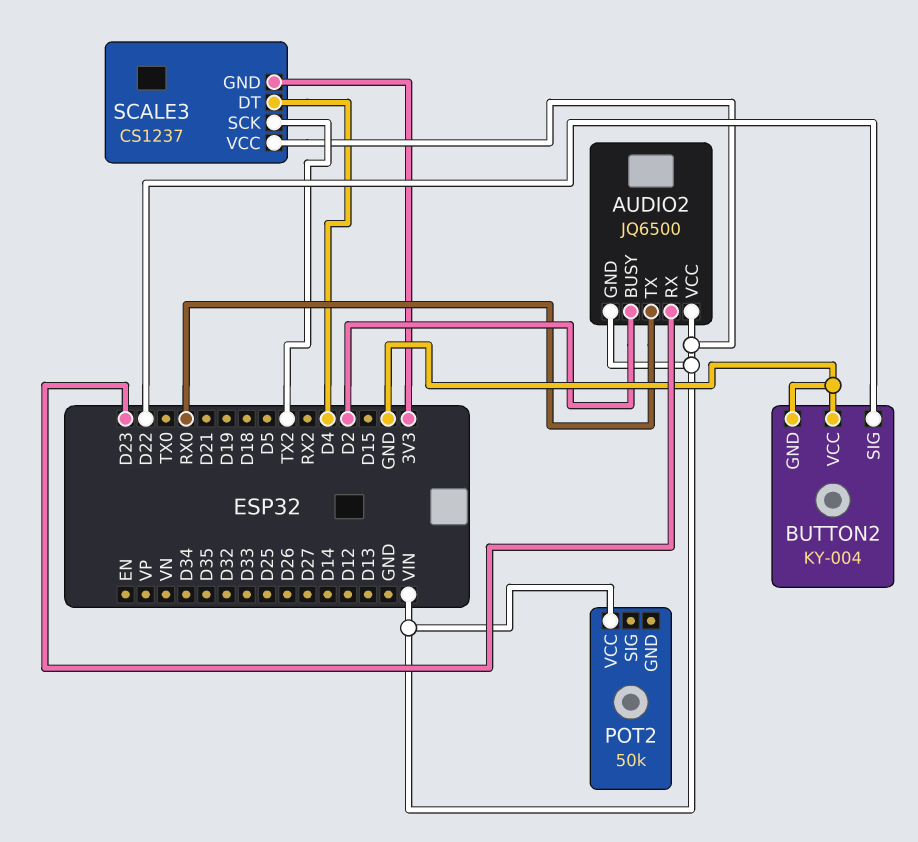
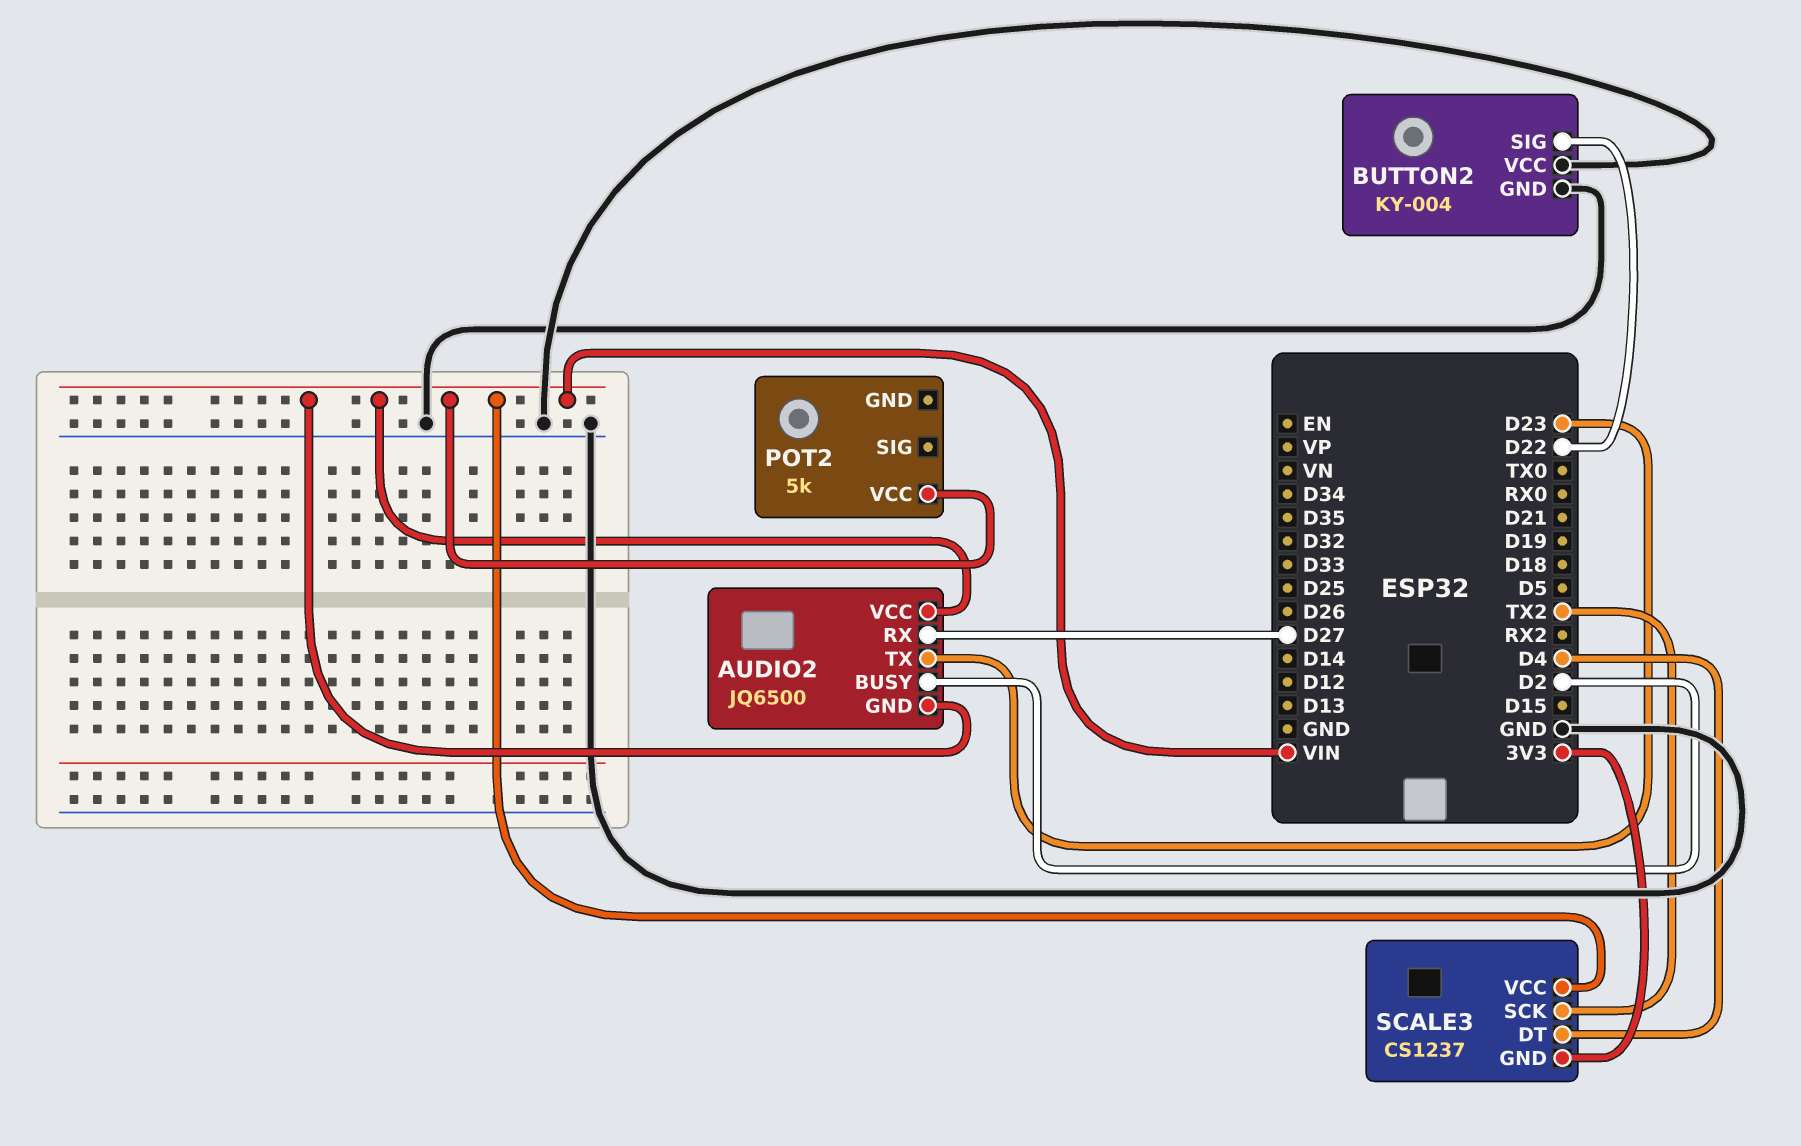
AUDIO2 pin RX: D23 -> D27
AUDIO2 pin TX: RX0 -> D23
POT2: 50k -> 5k

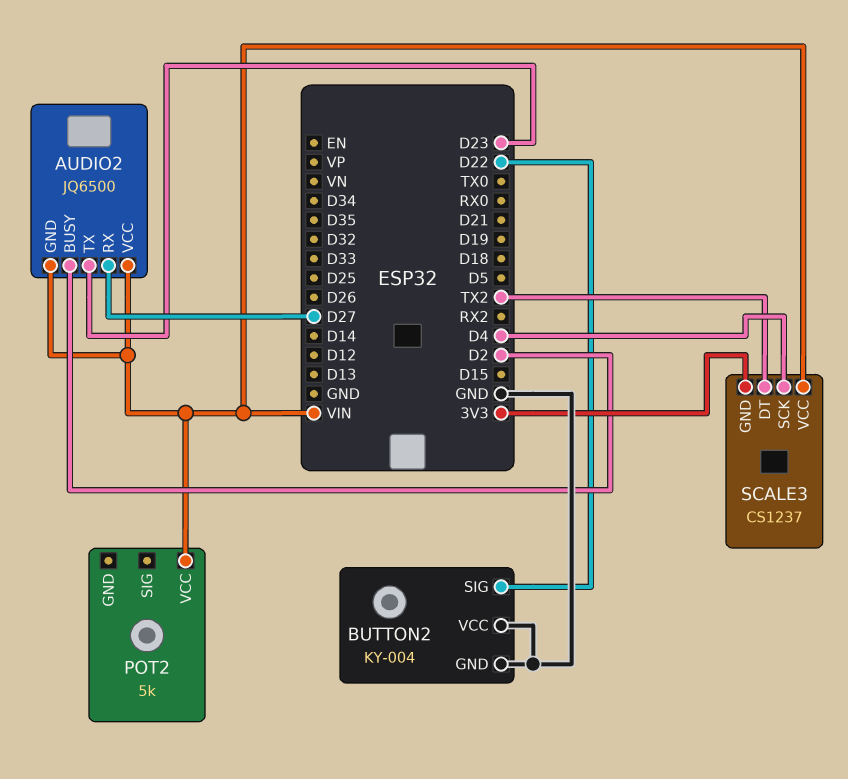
SCALE3 pin DT: D4 -> TX2
SCALE3 pin SCK: TX2 -> D4

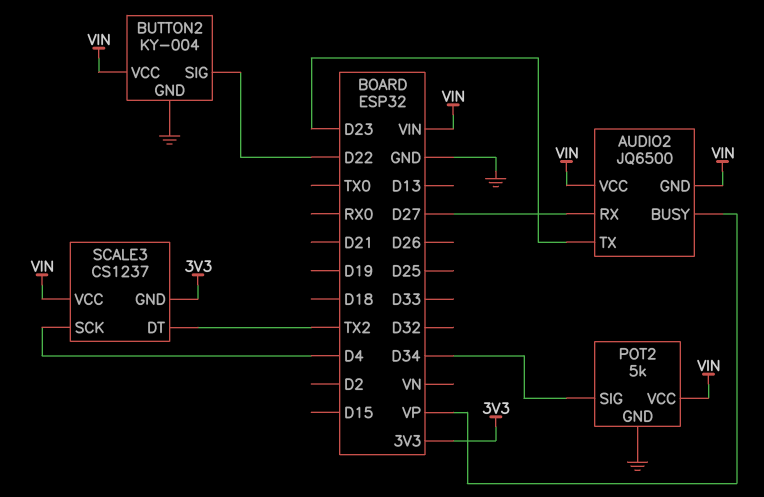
AUDIO2 pin BUSY: D2 -> VP
BUTTON2 pin VCC: GND -> VIN
POT2 pin GND: none -> GND
POT2 pin SIG: none -> D34

